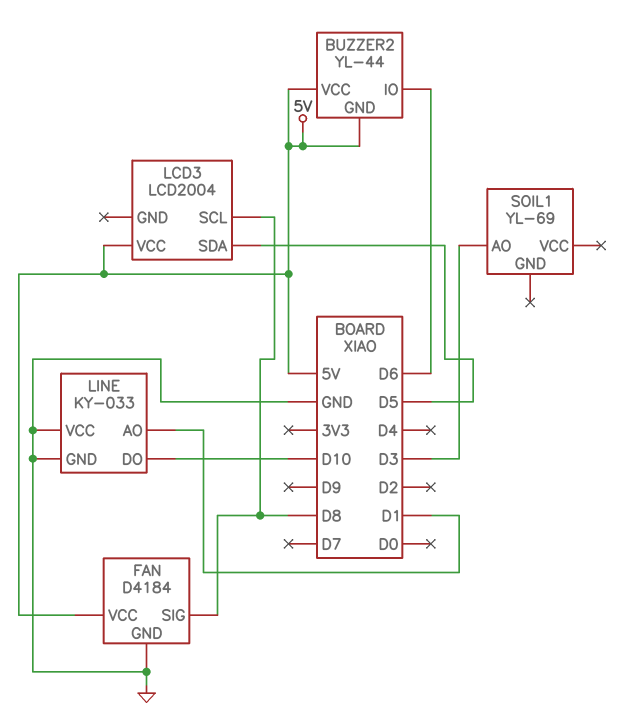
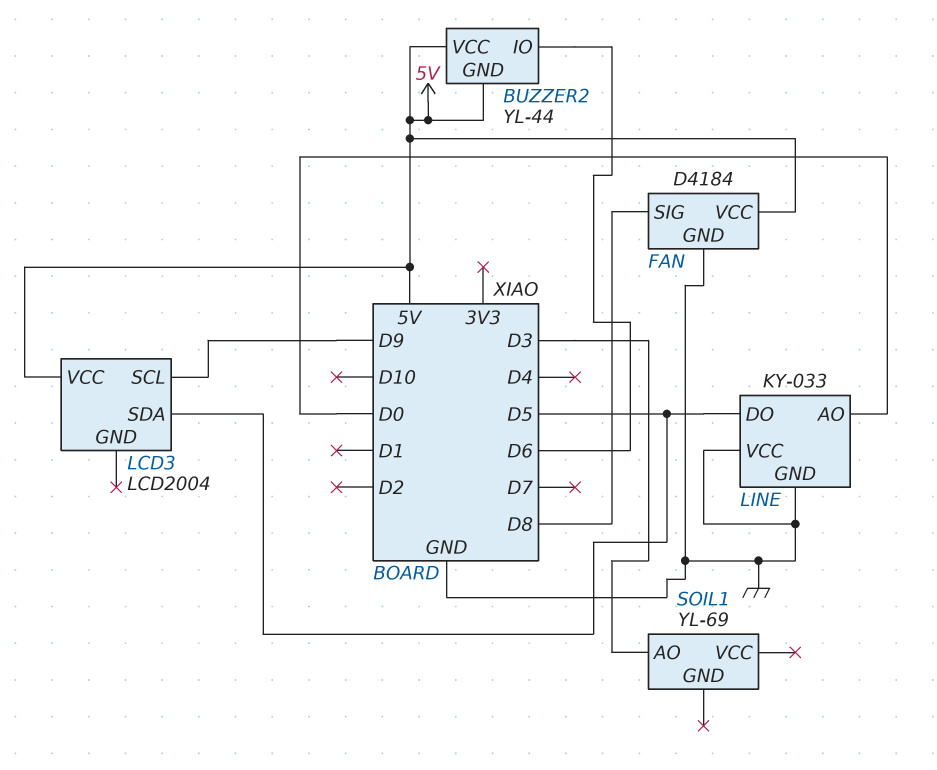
LCD3 pin SCL: D8 -> D9
LINE pin AO: D1 -> D0
LINE pin DO: D10 -> D5

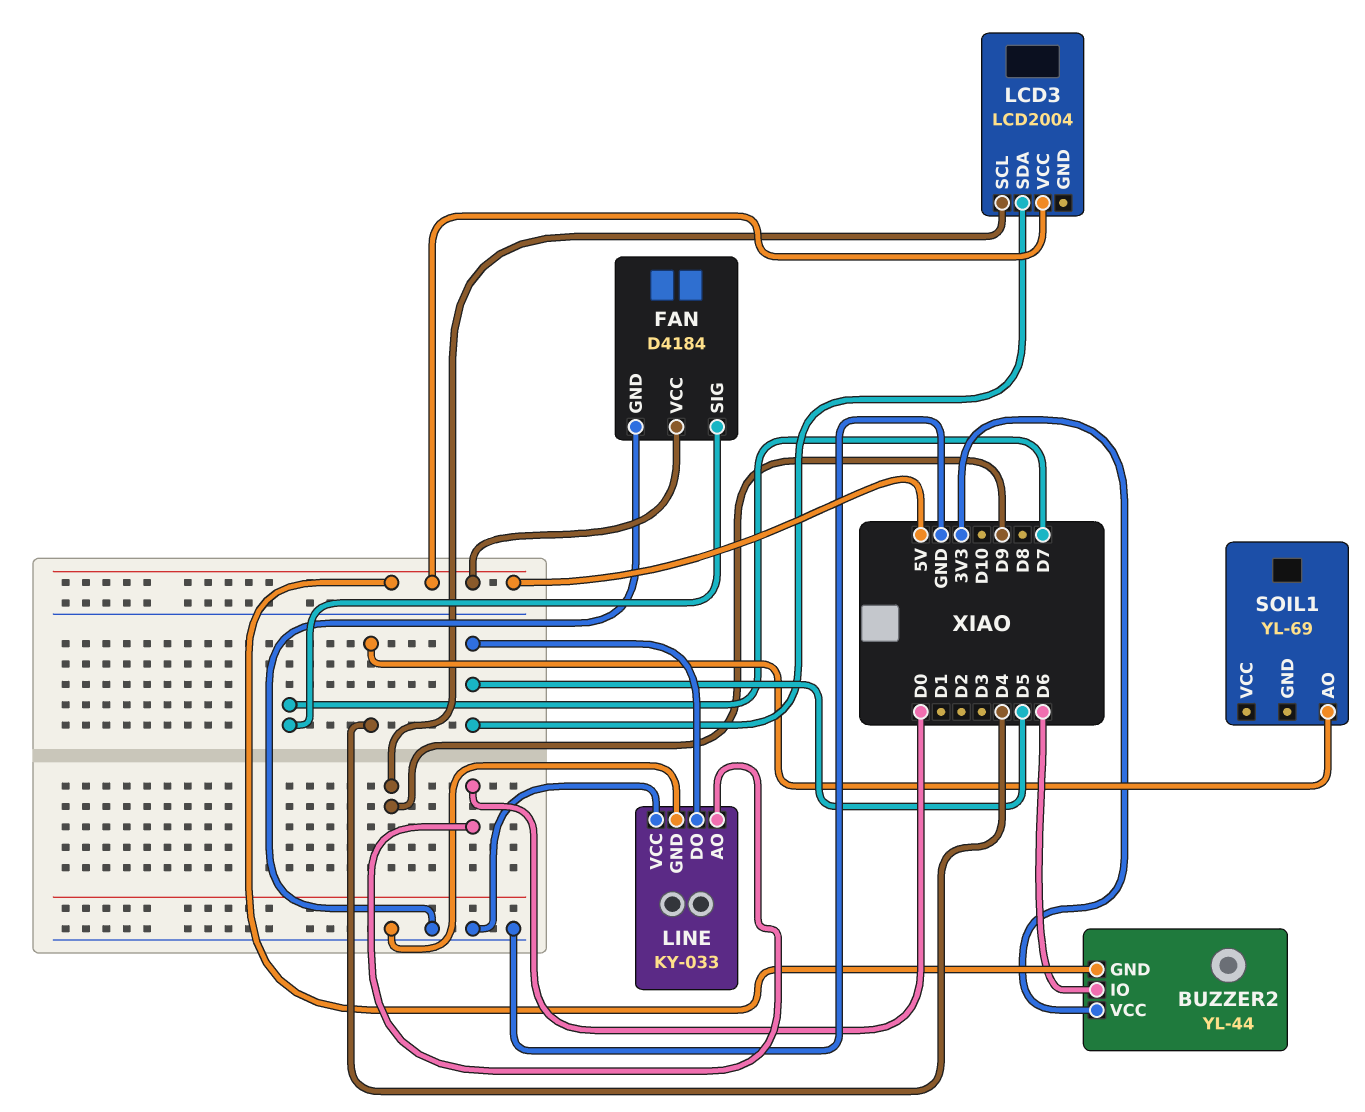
BUZZER2 pin VCC: 5V -> 3V3
FAN pin SIG: D8 -> D7
SOIL1 pin AO: D3 -> D4

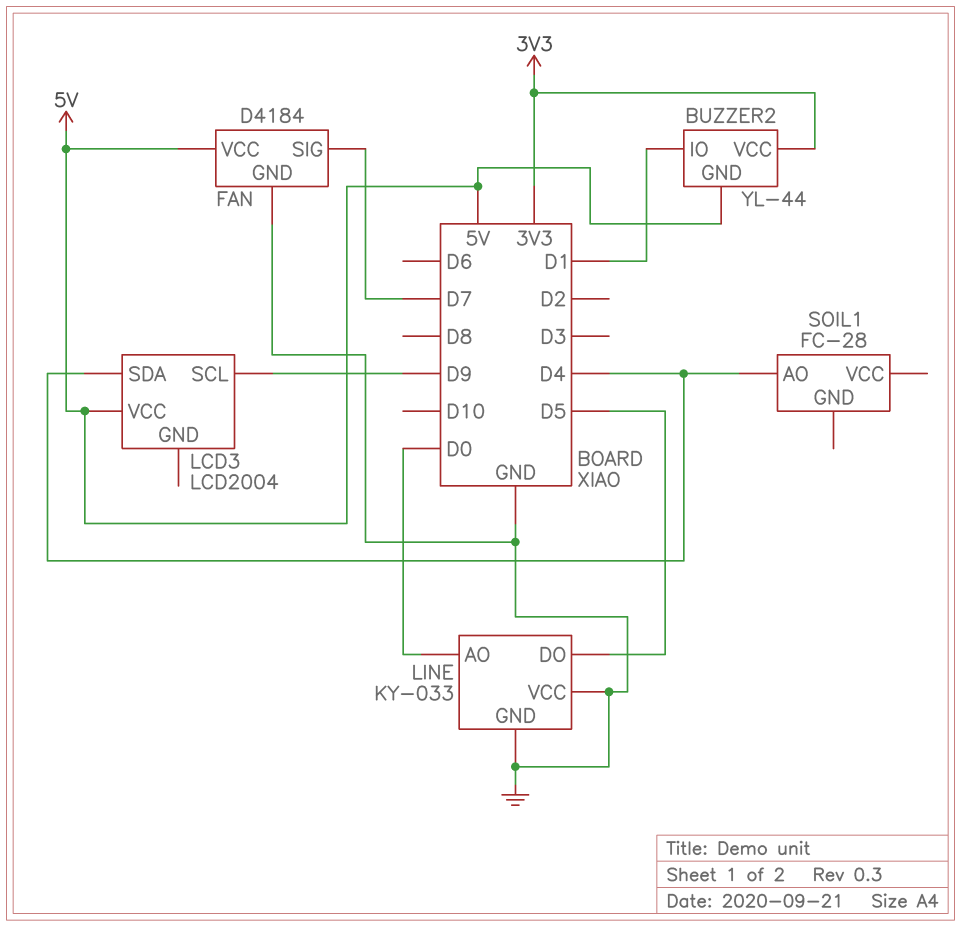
BUZZER2 pin IO: D6 -> D1
LCD3 pin SDA: D5 -> D4
SOIL1: YL-69 -> FC-28

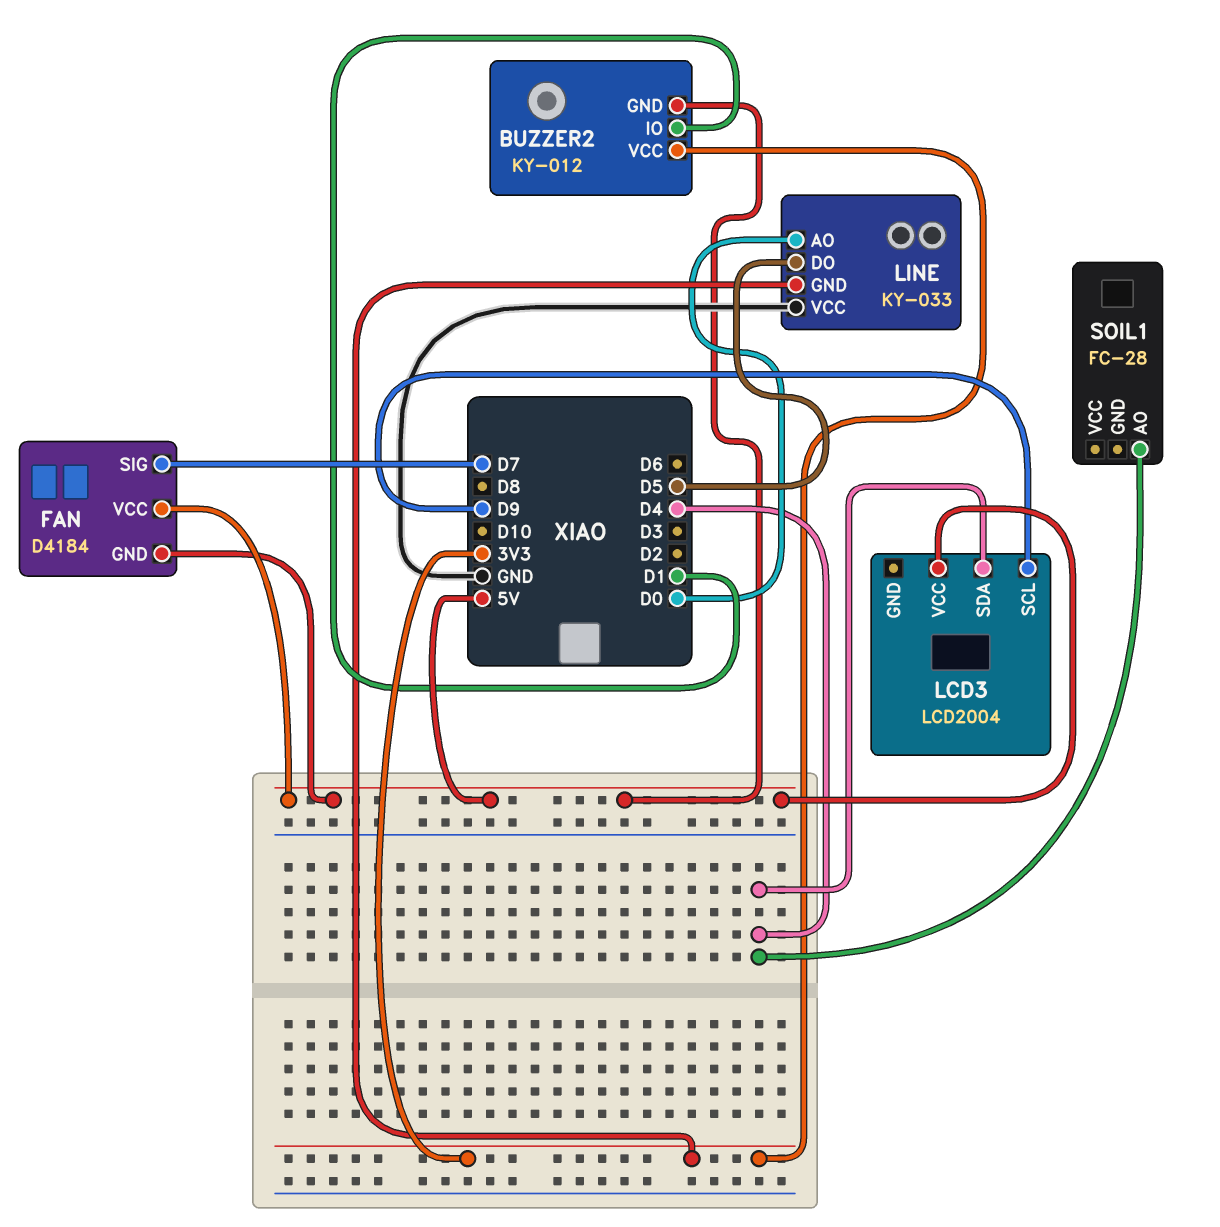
BUZZER2: YL-44 -> KY-012
FAN pin GND: GND -> 5V
LINE pin GND: GND -> 3V3

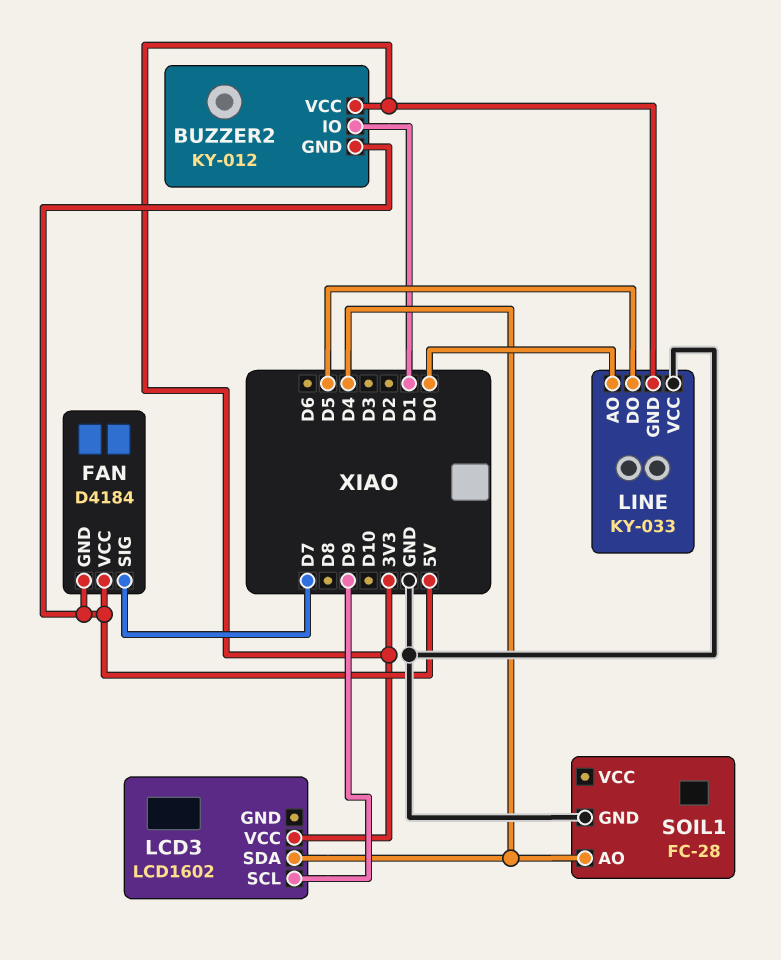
LCD3: LCD2004 -> LCD1602
LCD3 pin VCC: 5V -> 3V3
SOIL1 pin GND: none -> GND

